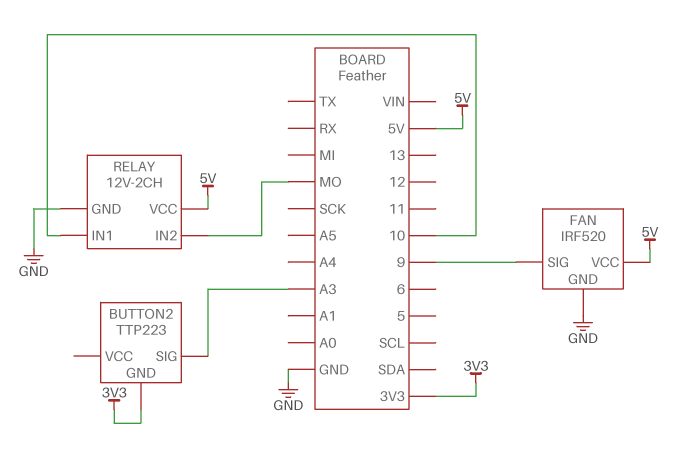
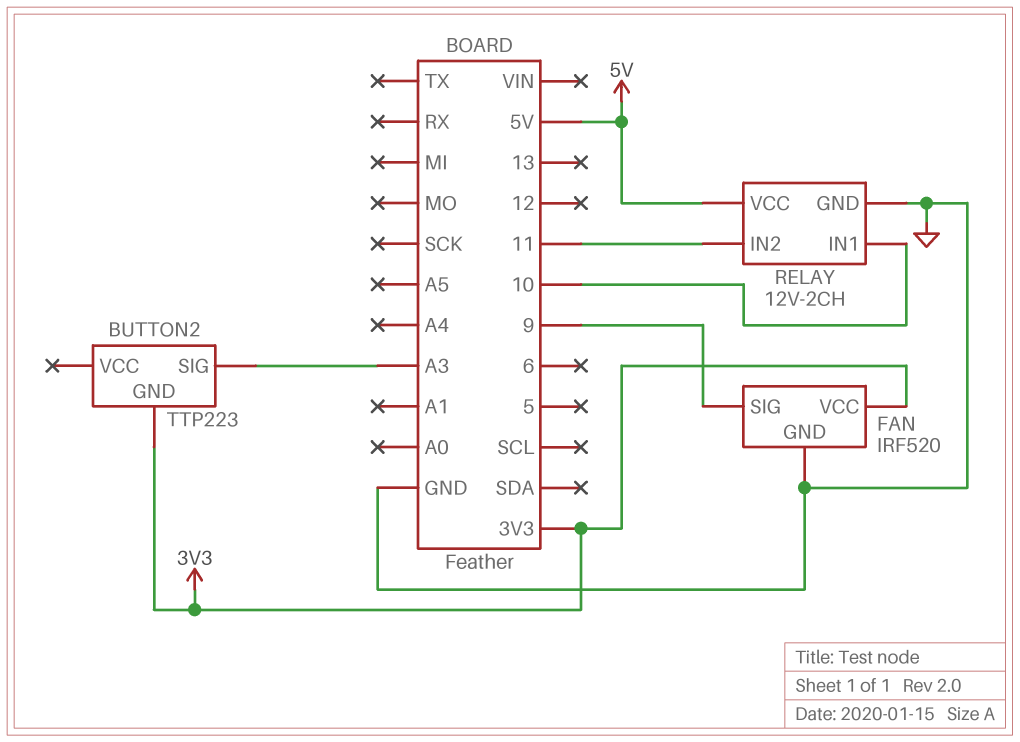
FAN pin VCC: 5V -> 3V3
RELAY pin IN2: MO -> 11

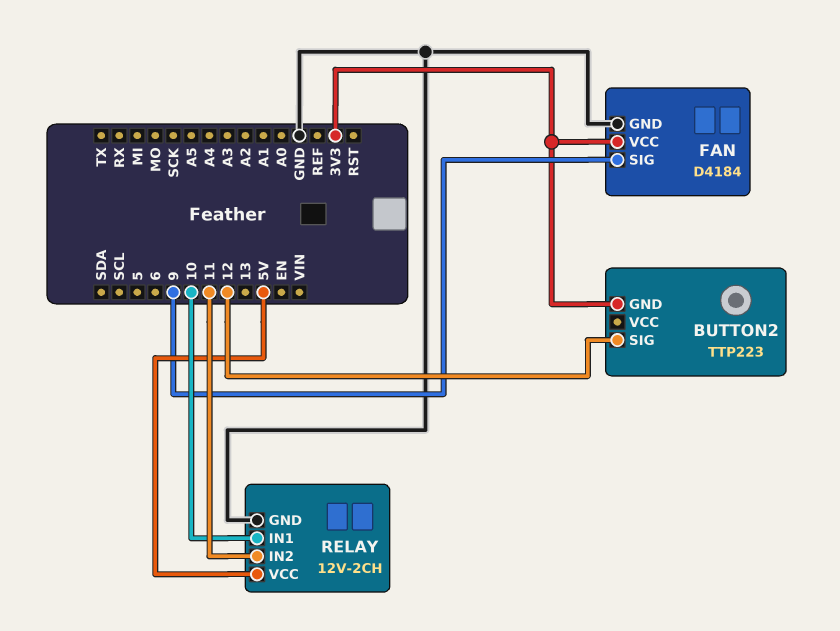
BUTTON2 pin SIG: A3 -> 12
FAN: IRF520 -> D4184

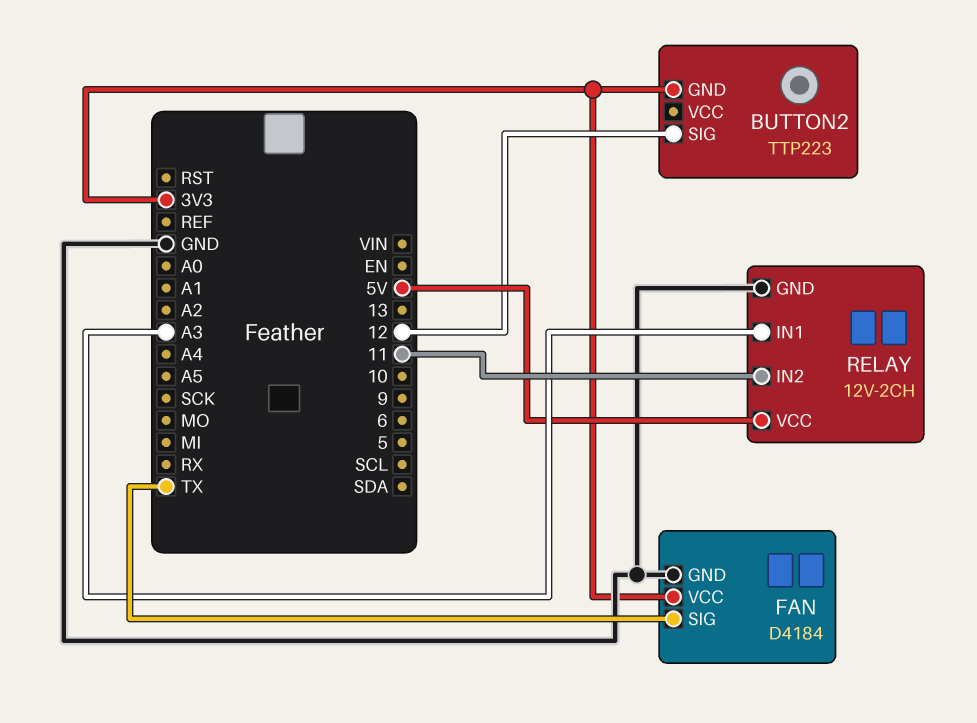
FAN pin SIG: 9 -> TX
RELAY pin IN1: 10 -> A3

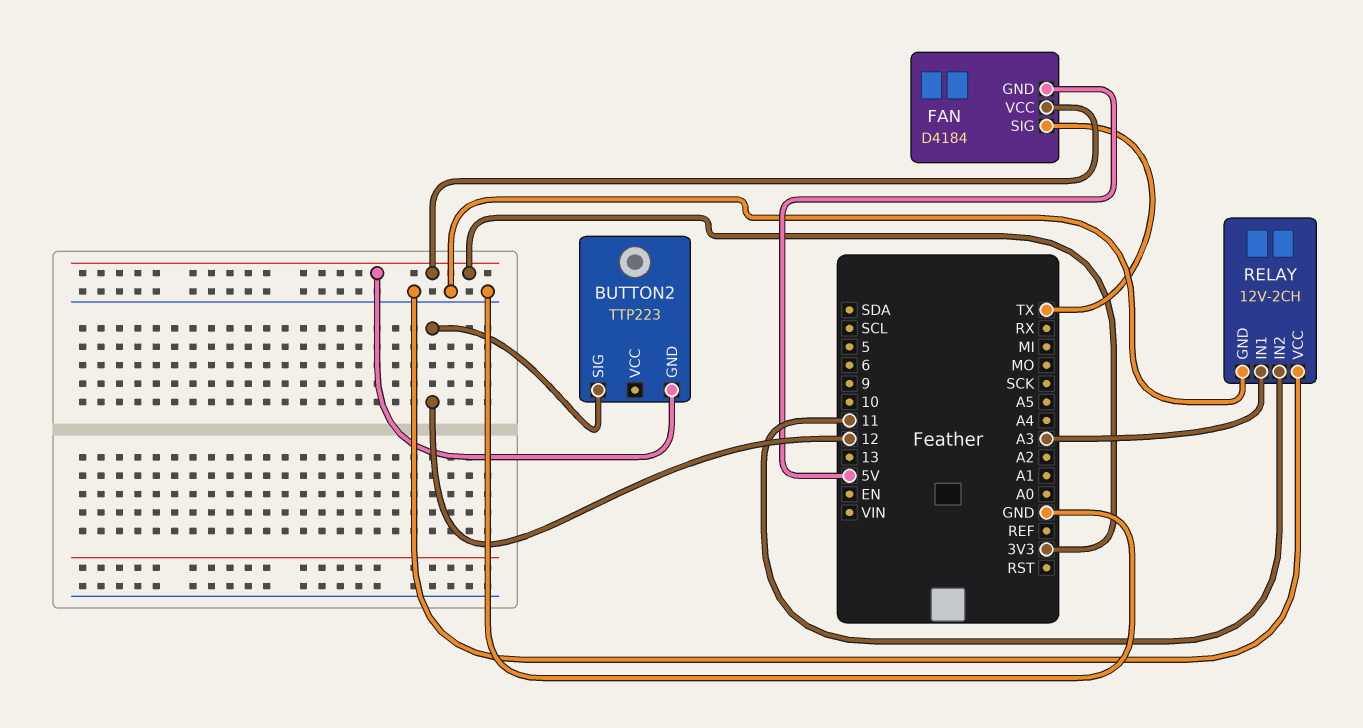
FAN pin GND: GND -> 5V
RELAY pin VCC: 5V -> GND

